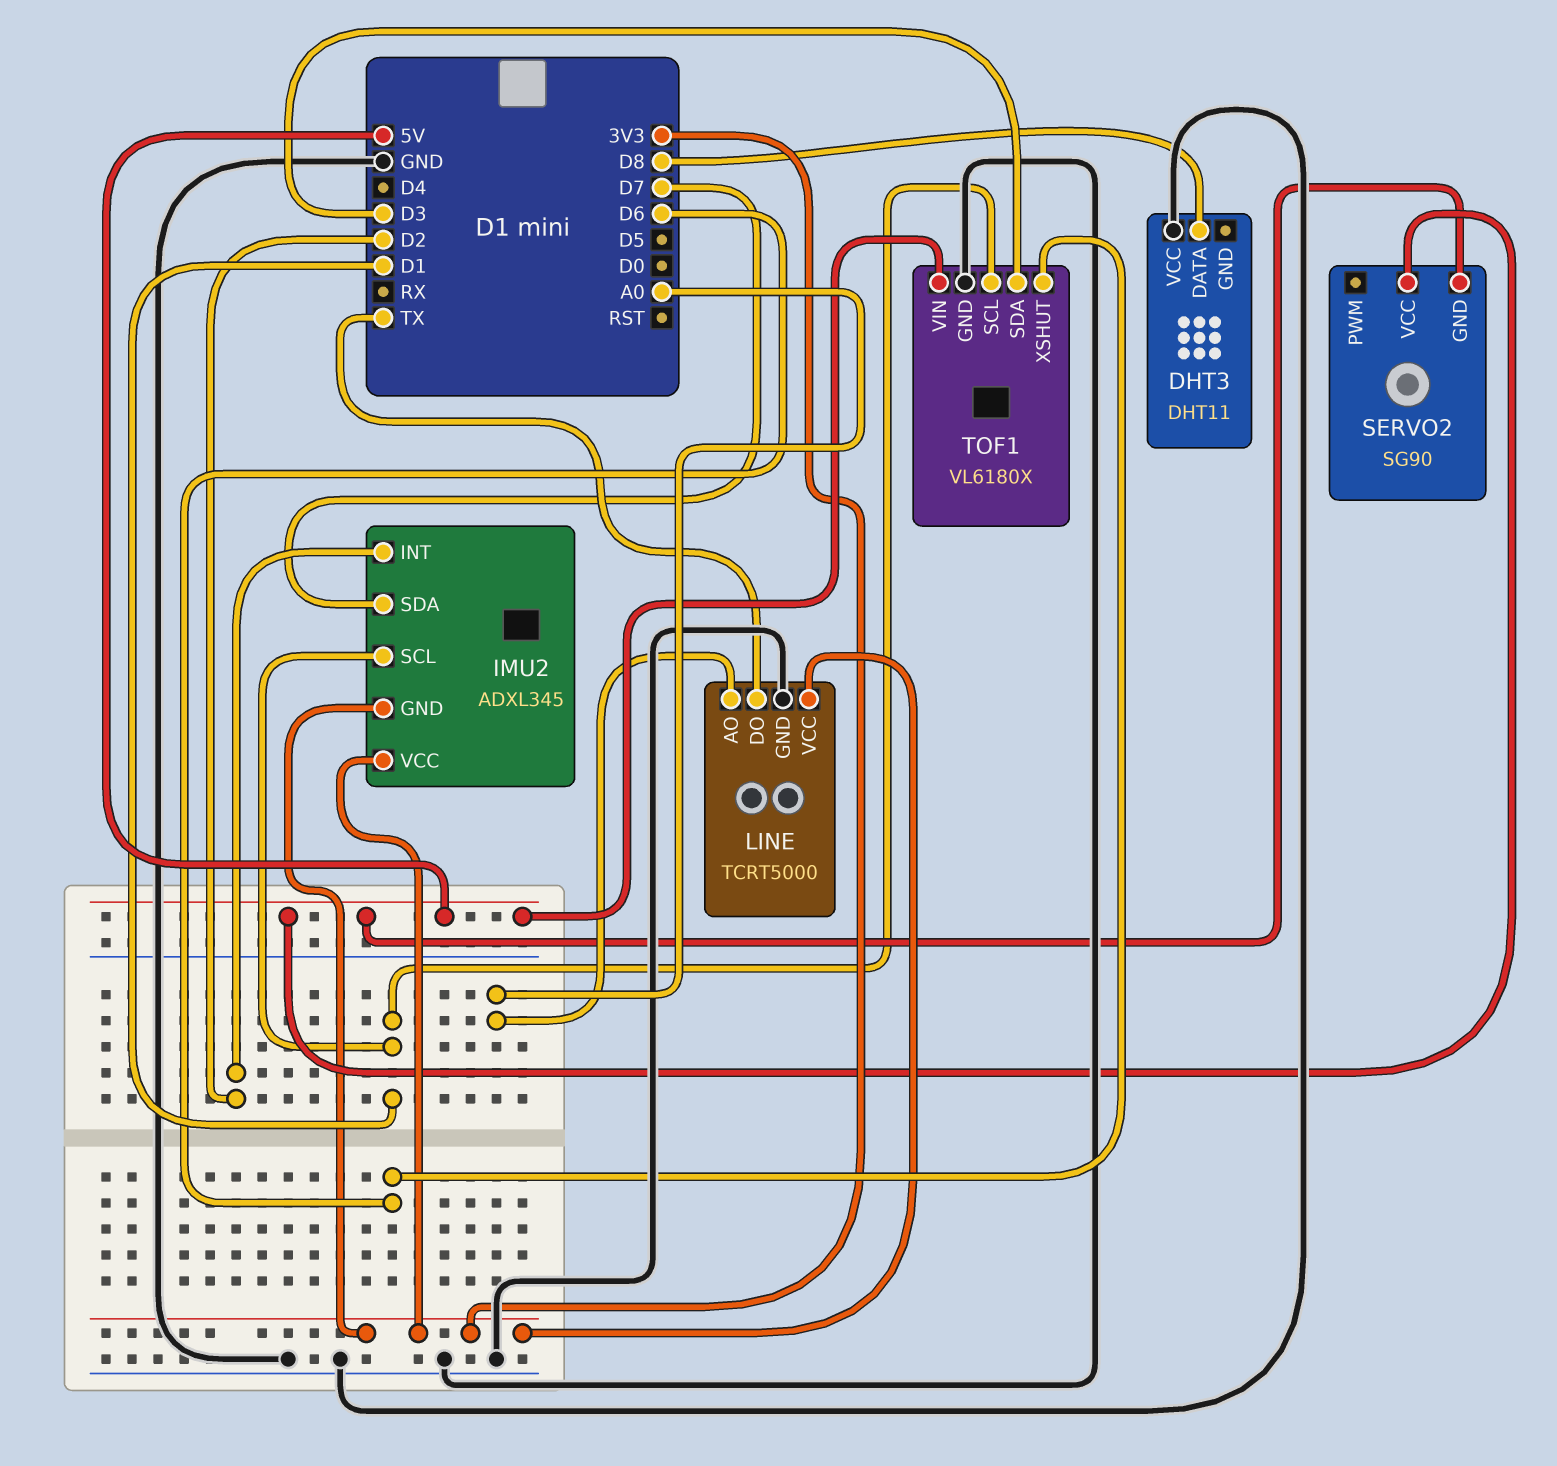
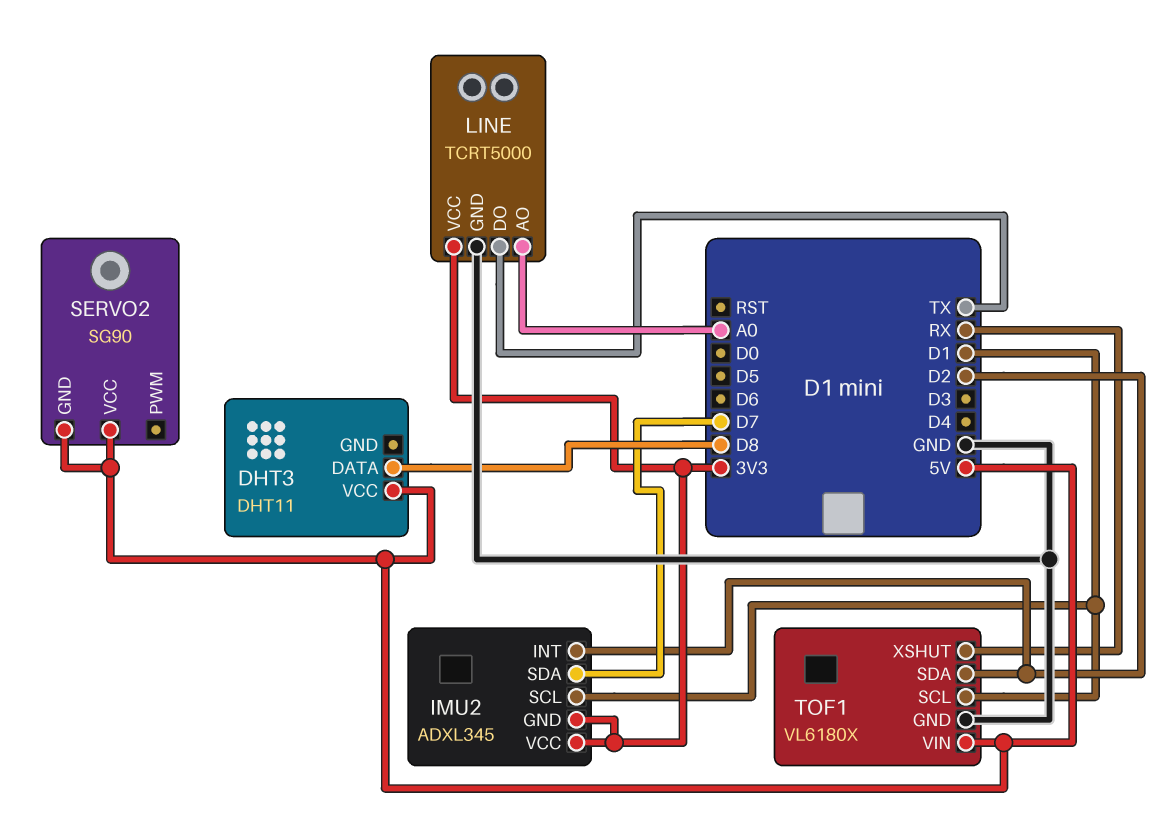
DHT3 pin VCC: GND -> 5V
TOF1 pin SDA: D3 -> D2
TOF1 pin XSHUT: D6 -> RX

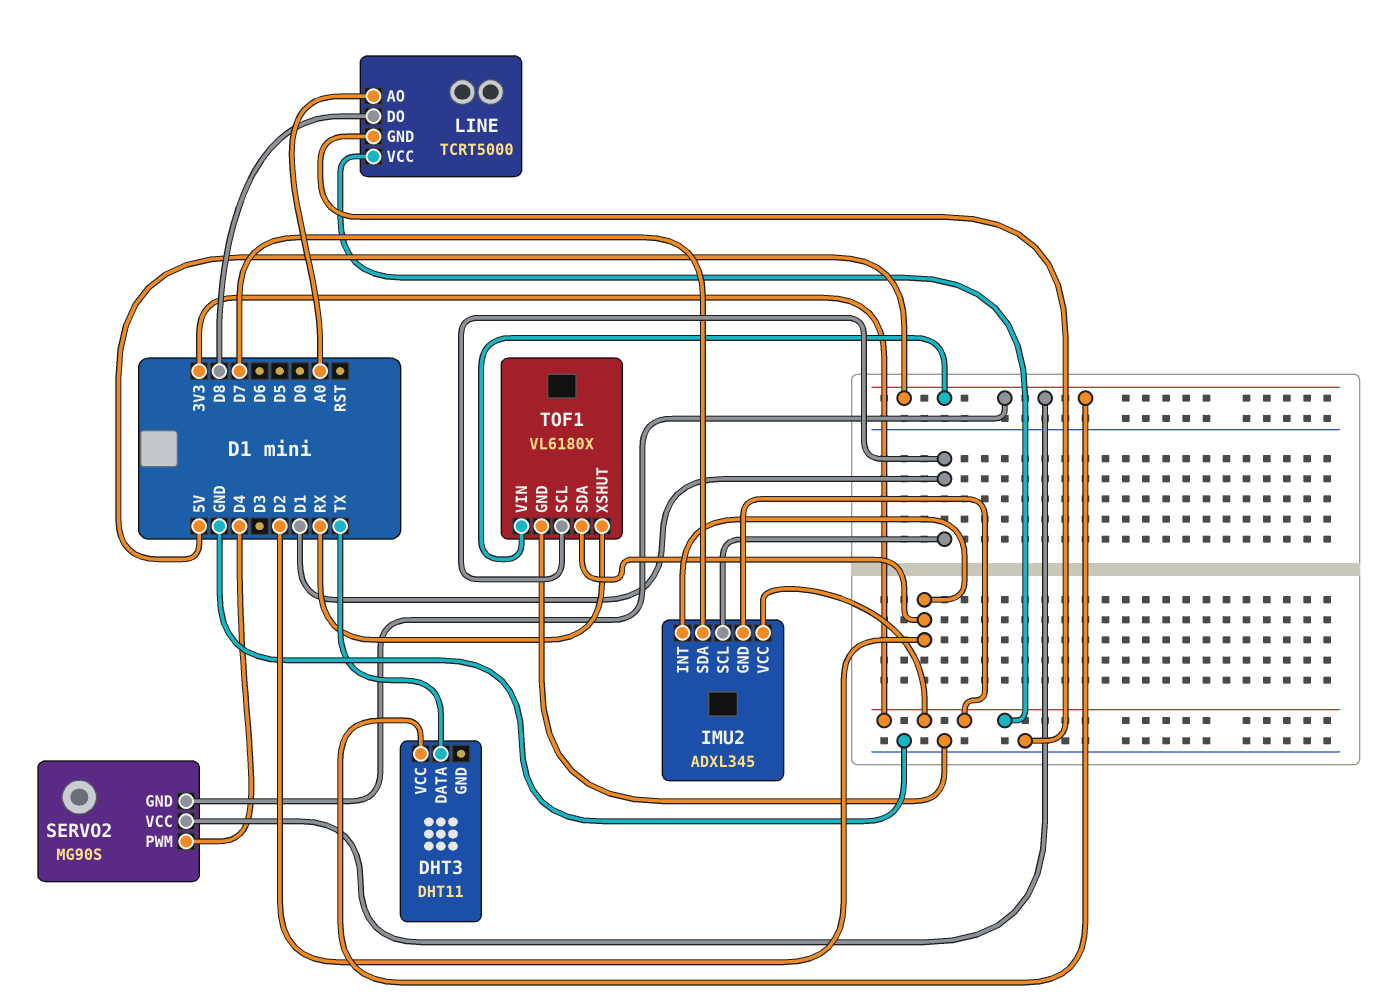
DHT3 pin DATA: D8 -> TX
LINE pin DO: TX -> D8
SERVO2: SG90 -> MG90S
SERVO2 pin PWM: none -> D4

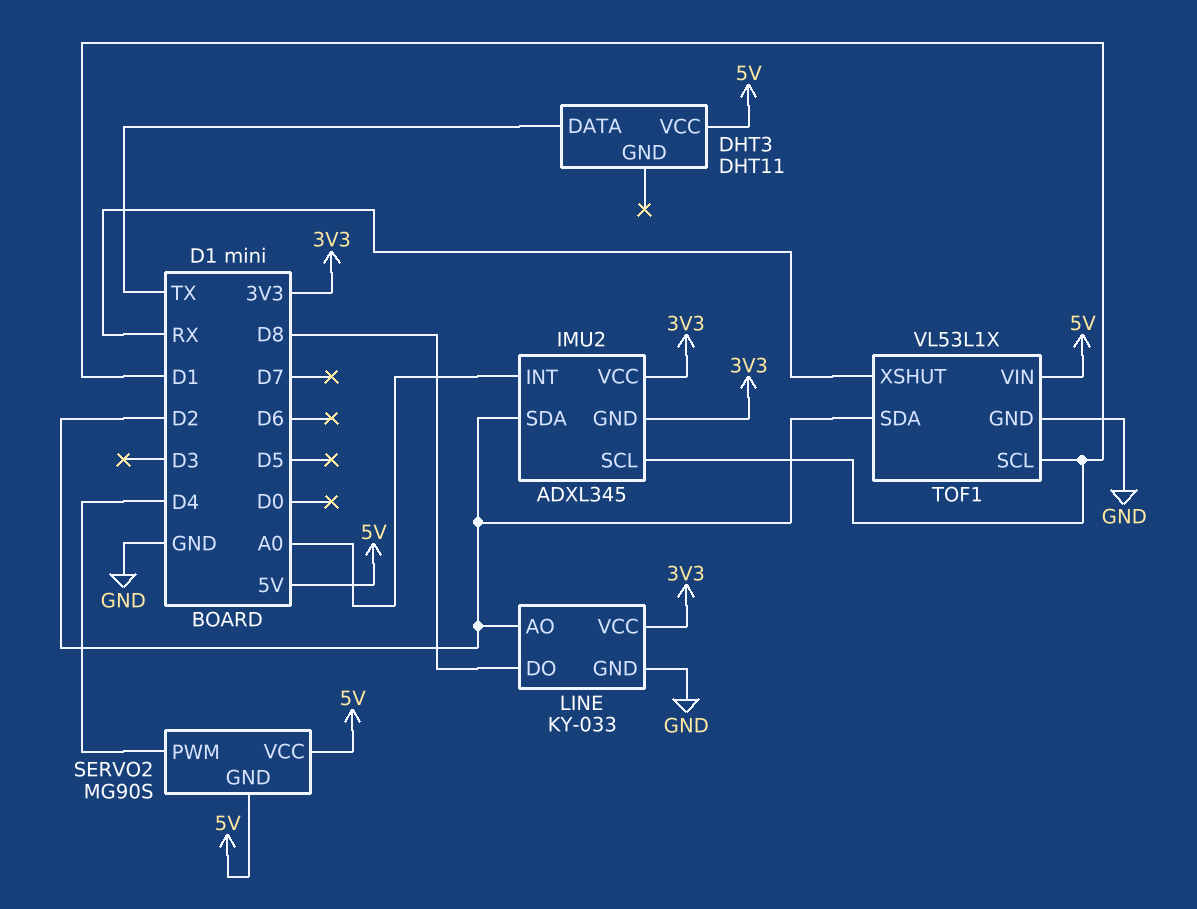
IMU2 pin INT: D2 -> A0
IMU2 pin SDA: D7 -> D2
LINE: TCRT5000 -> KY-033
LINE pin AO: A0 -> D2
TOF1: VL6180X -> VL53L1X

